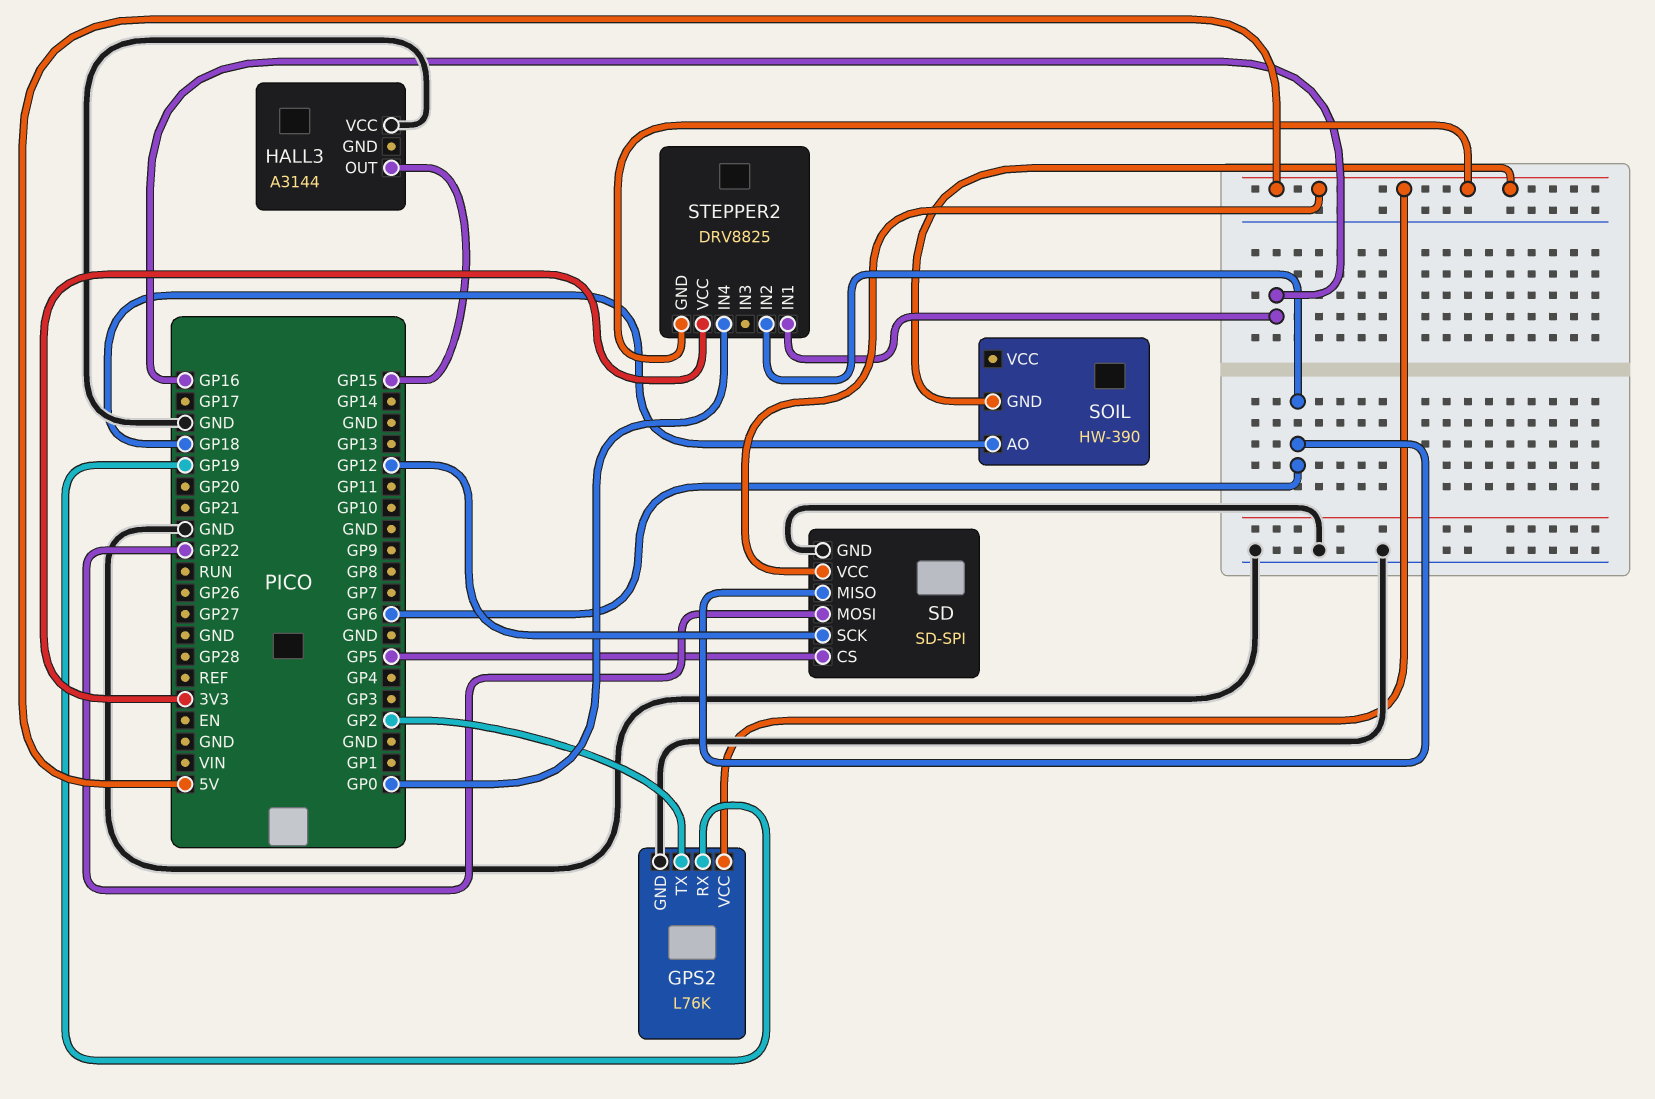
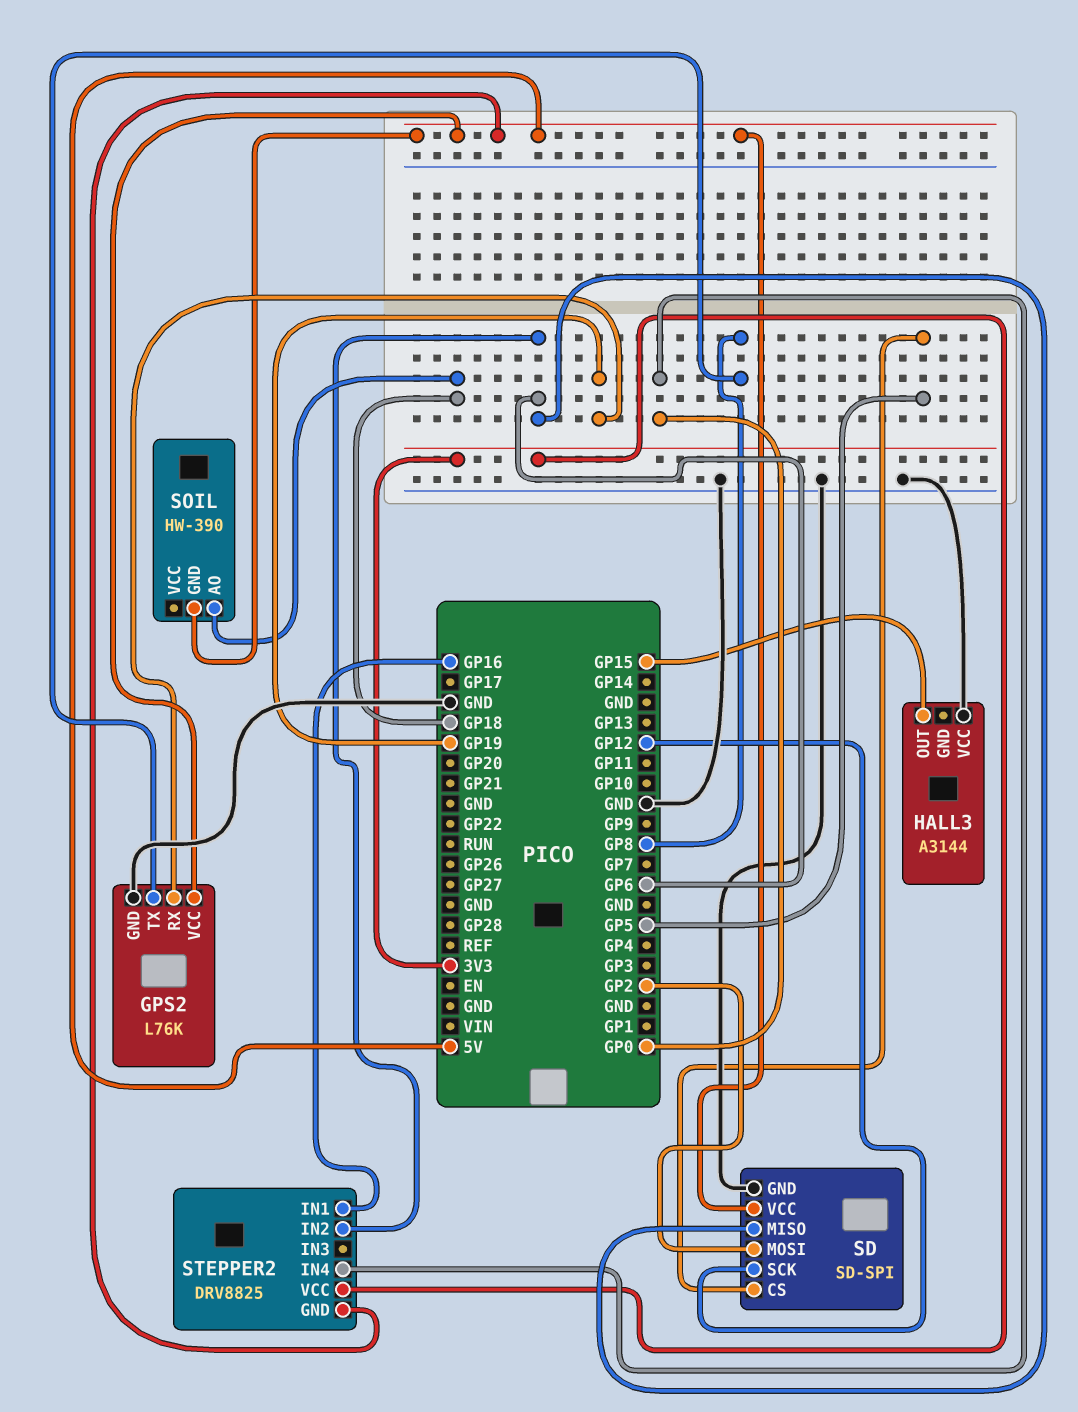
GPS2 pin TX: GP2 -> GP8
SD pin MOSI: GP22 -> GP2

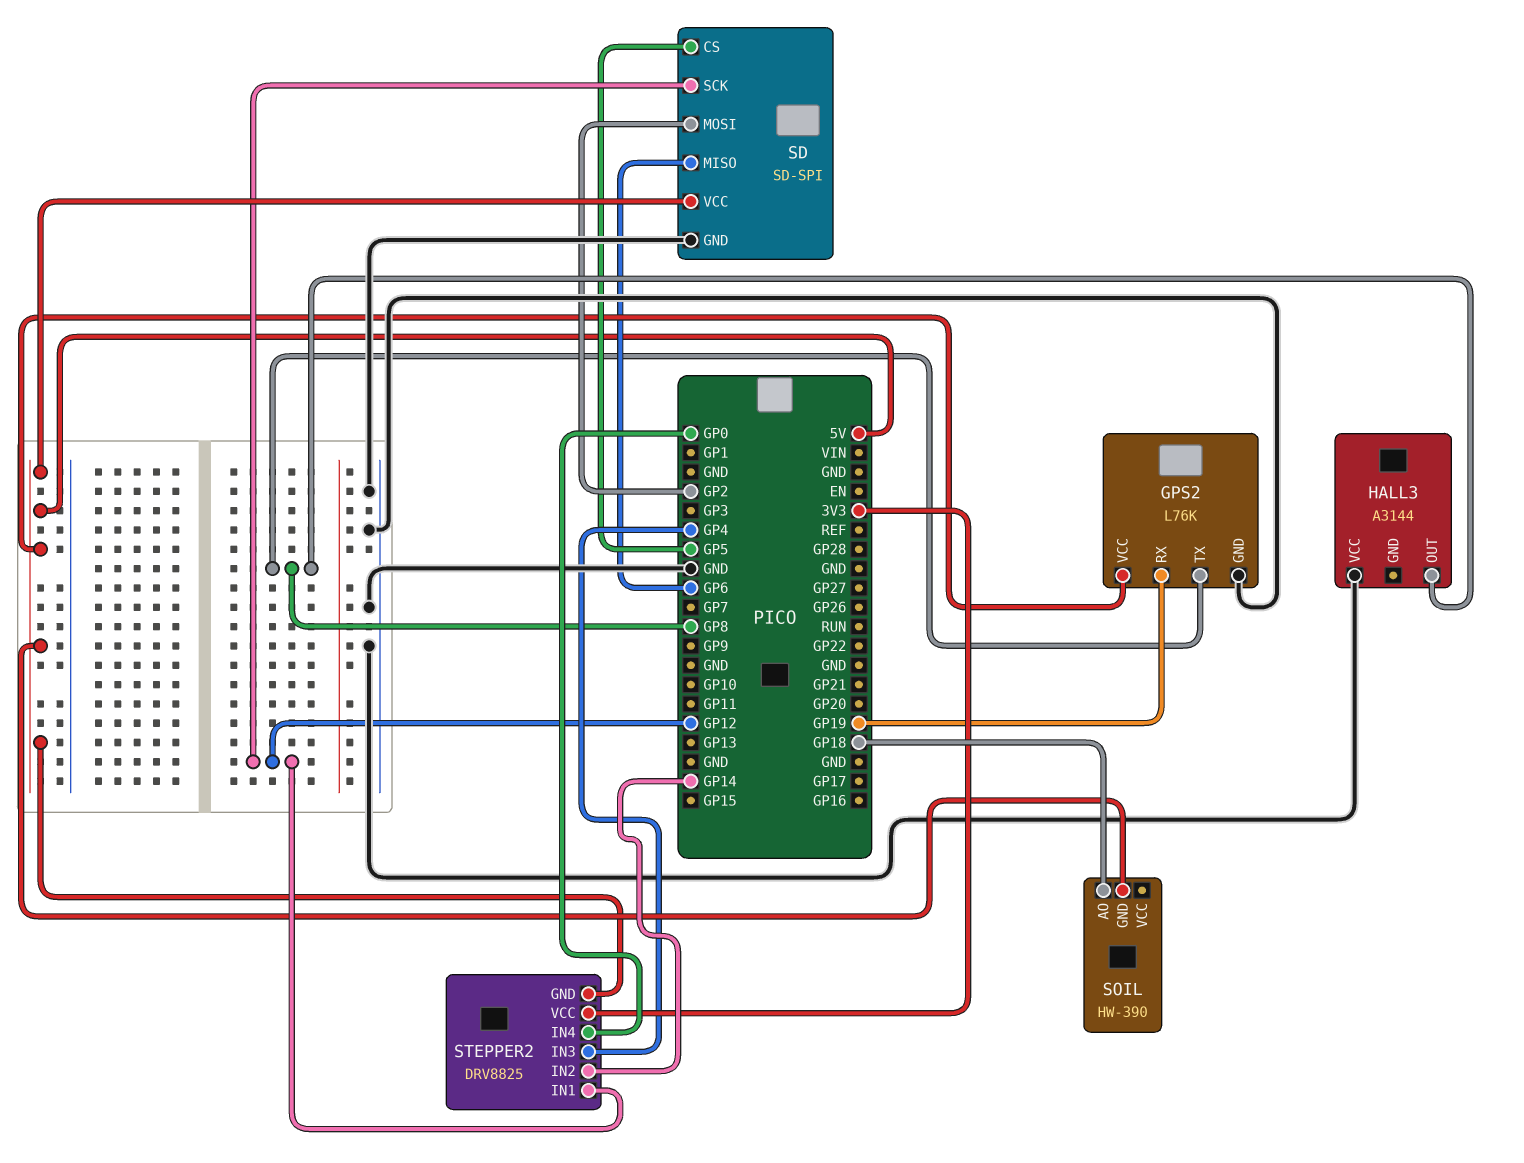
HALL3 pin OUT: GP15 -> GP8
STEPPER2 pin IN1: GP16 -> GP12
STEPPER2 pin IN2: GP6 -> GP14
STEPPER2 pin IN3: none -> GP4

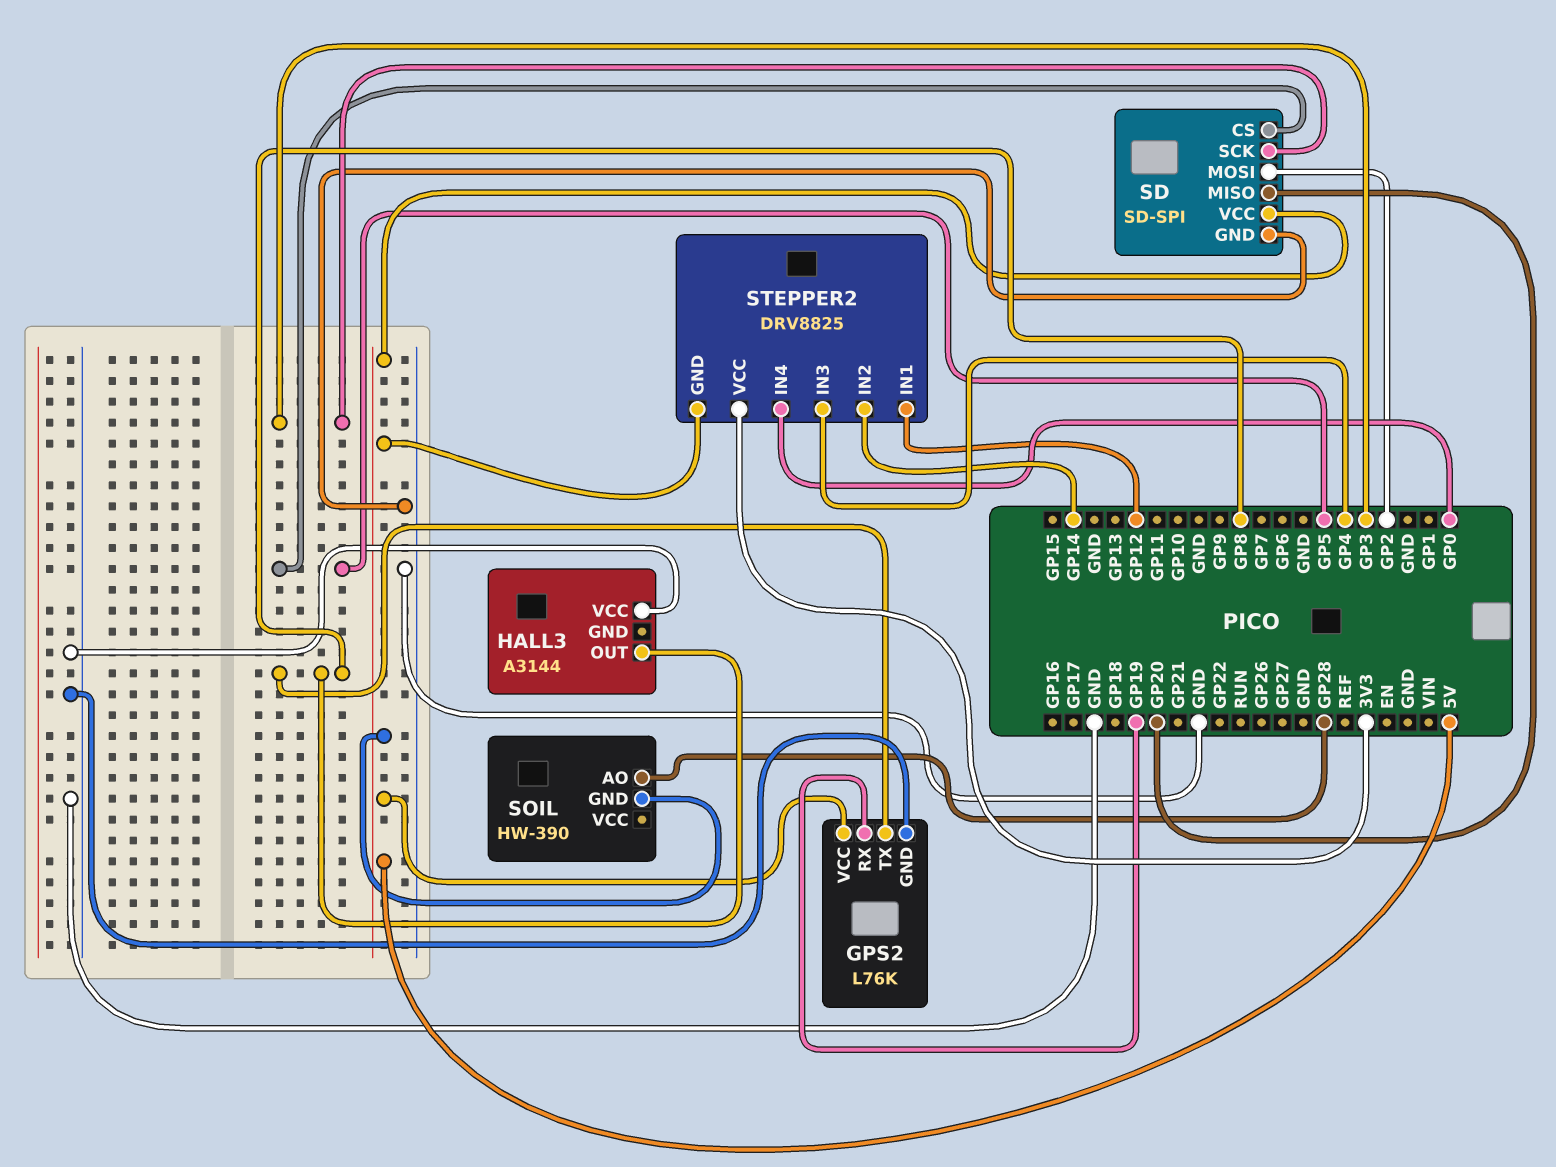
SD pin MISO: GP6 -> GP20
SD pin SCK: GP12 -> GP3
SOIL pin AO: GP18 -> GP28

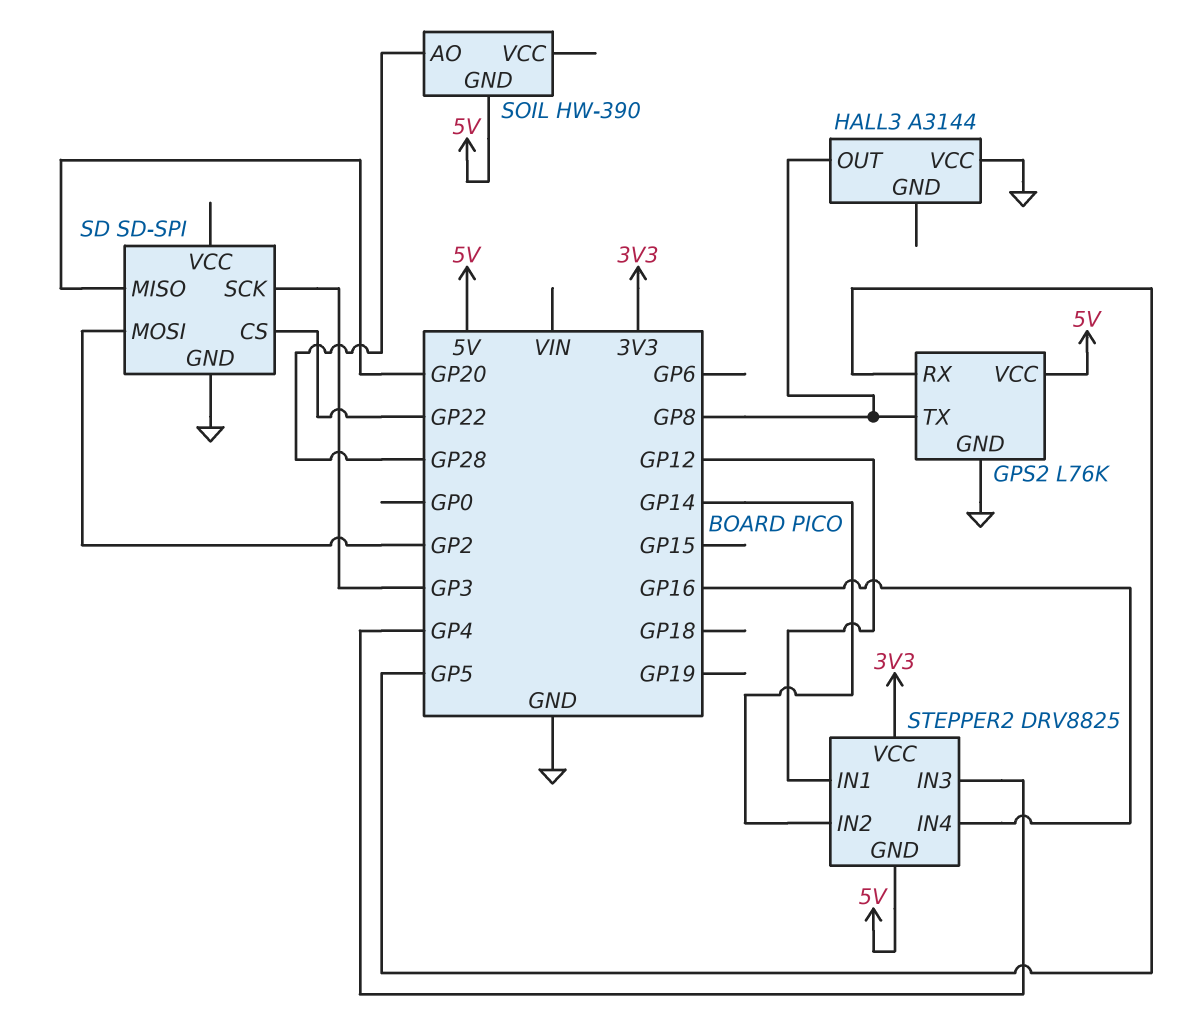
GPS2 pin RX: GP19 -> GP5
SD pin CS: GP5 -> GP22
SD pin VCC: 5V -> none
STEPPER2 pin IN4: GP0 -> GP16

